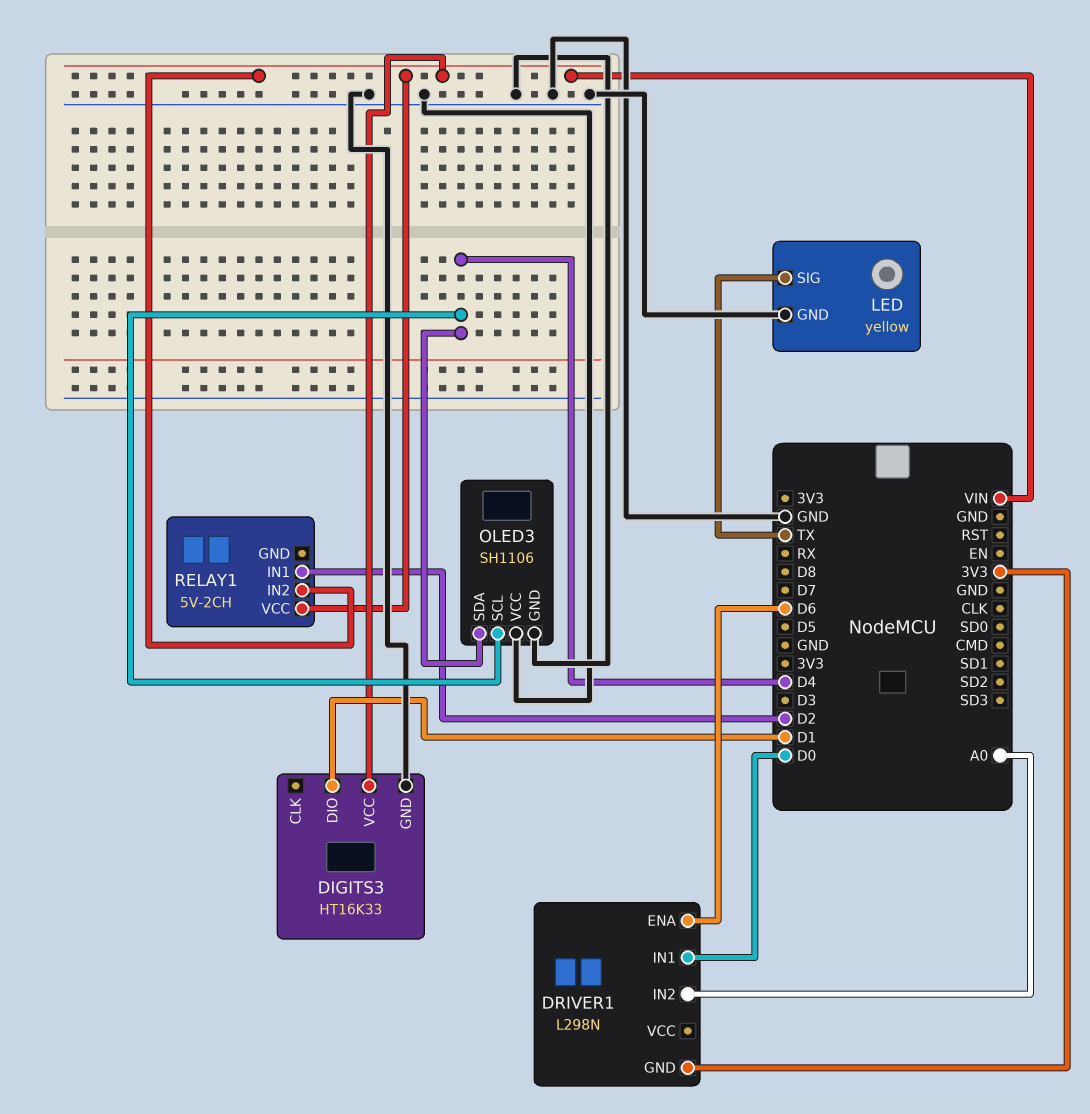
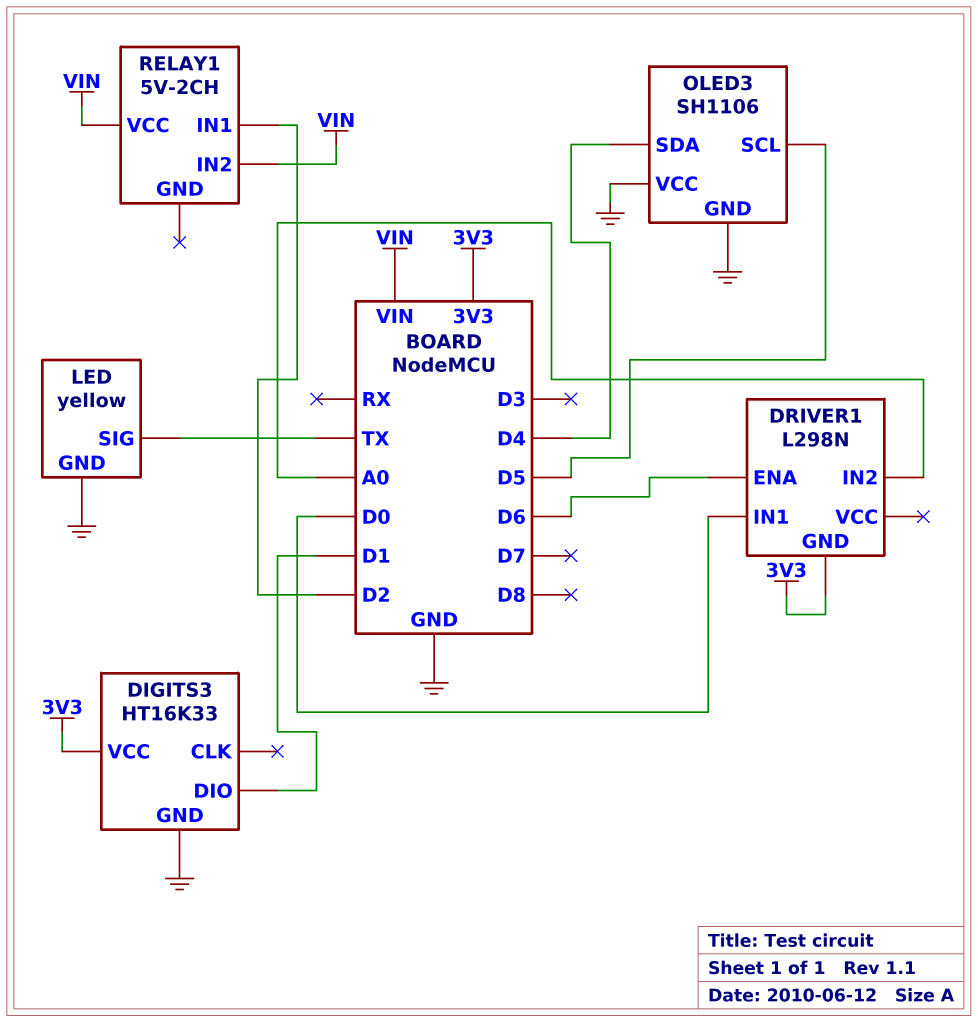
DIGITS3 pin VCC: VIN -> 3V3
OLED3 pin SCL: D4 -> D5

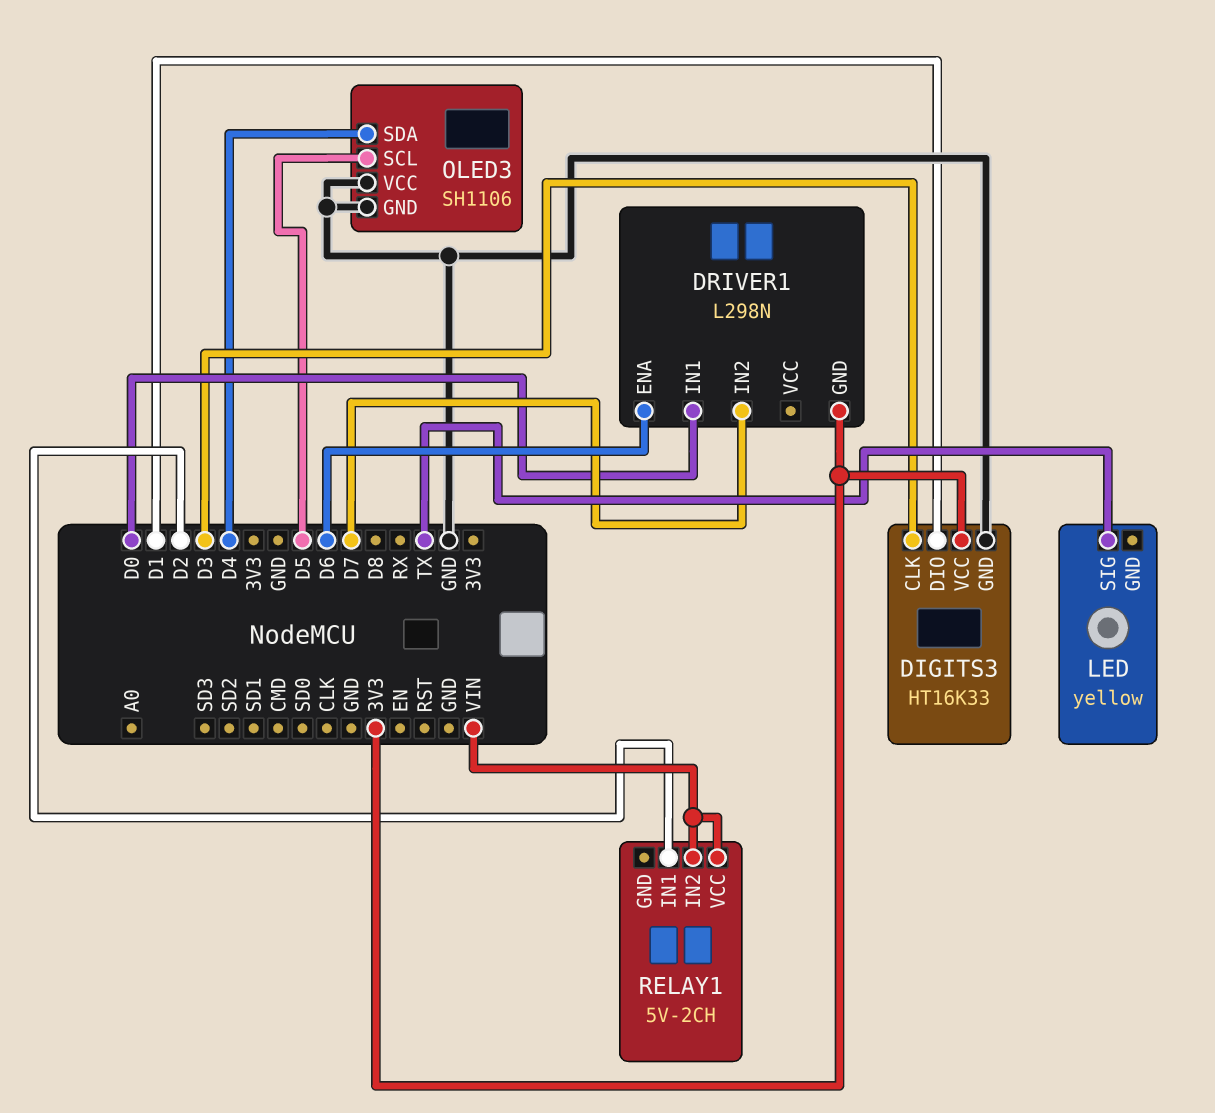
DIGITS3 pin CLK: none -> D3
DRIVER1 pin IN2: A0 -> D7
LED pin GND: GND -> none

